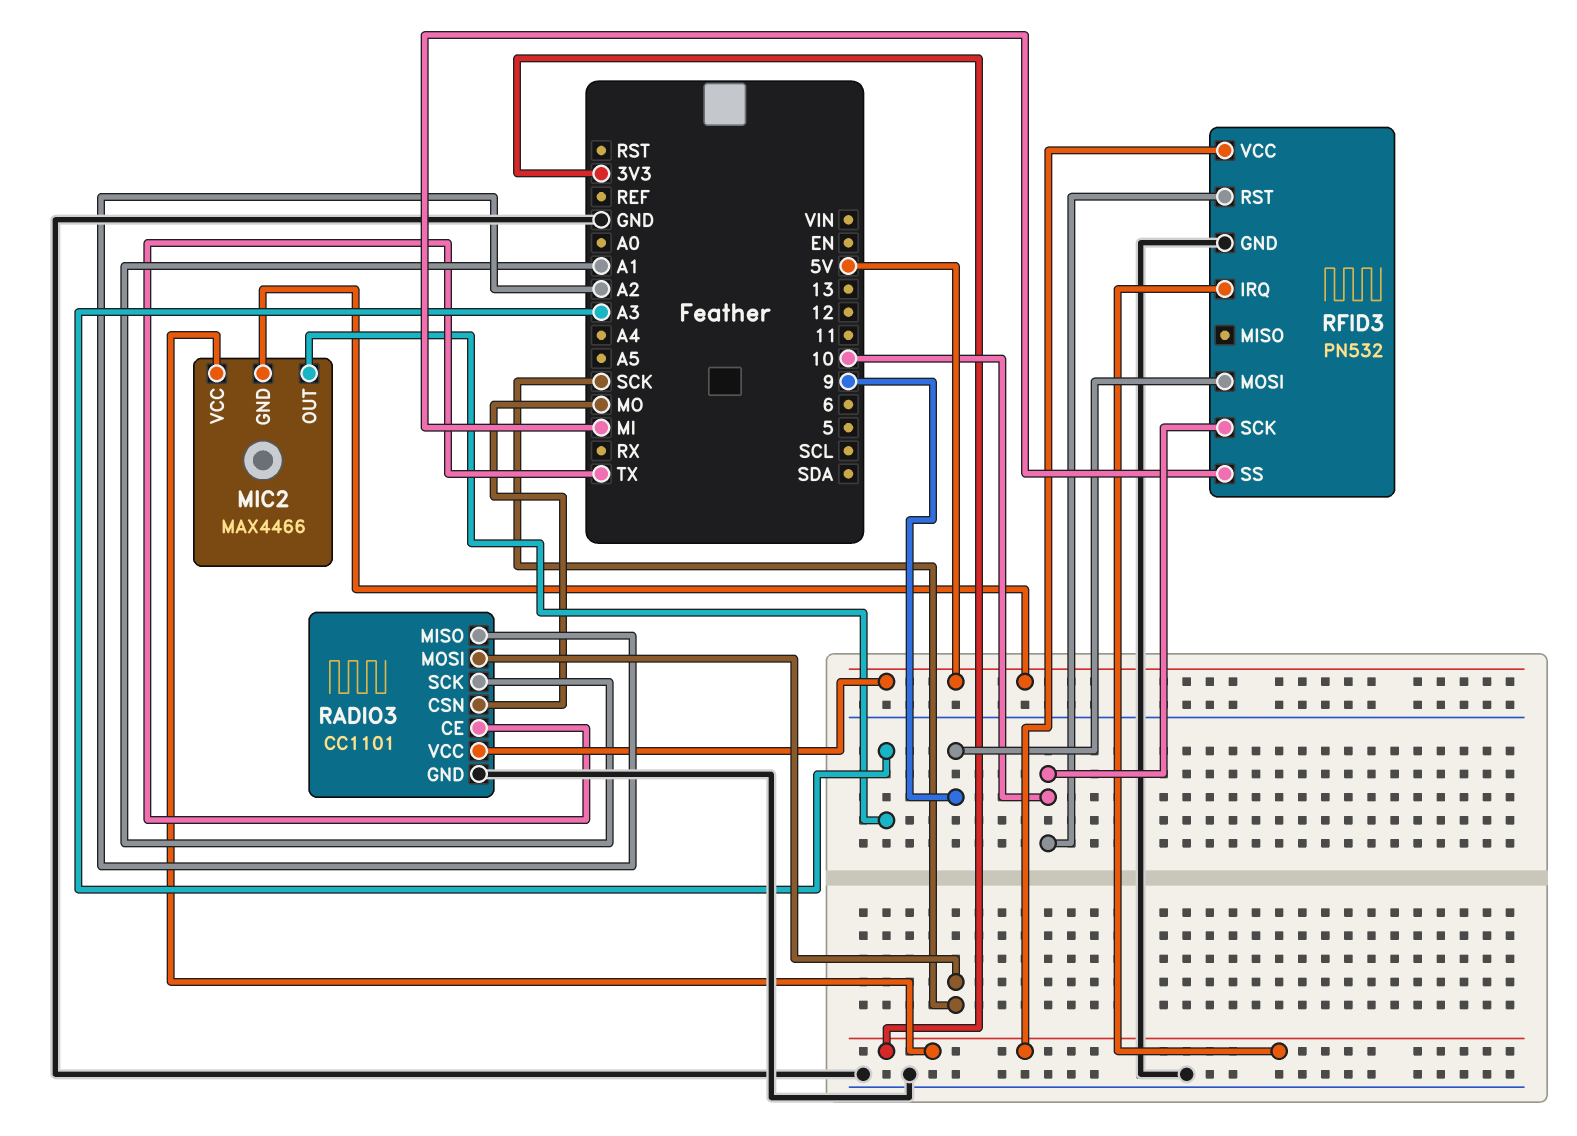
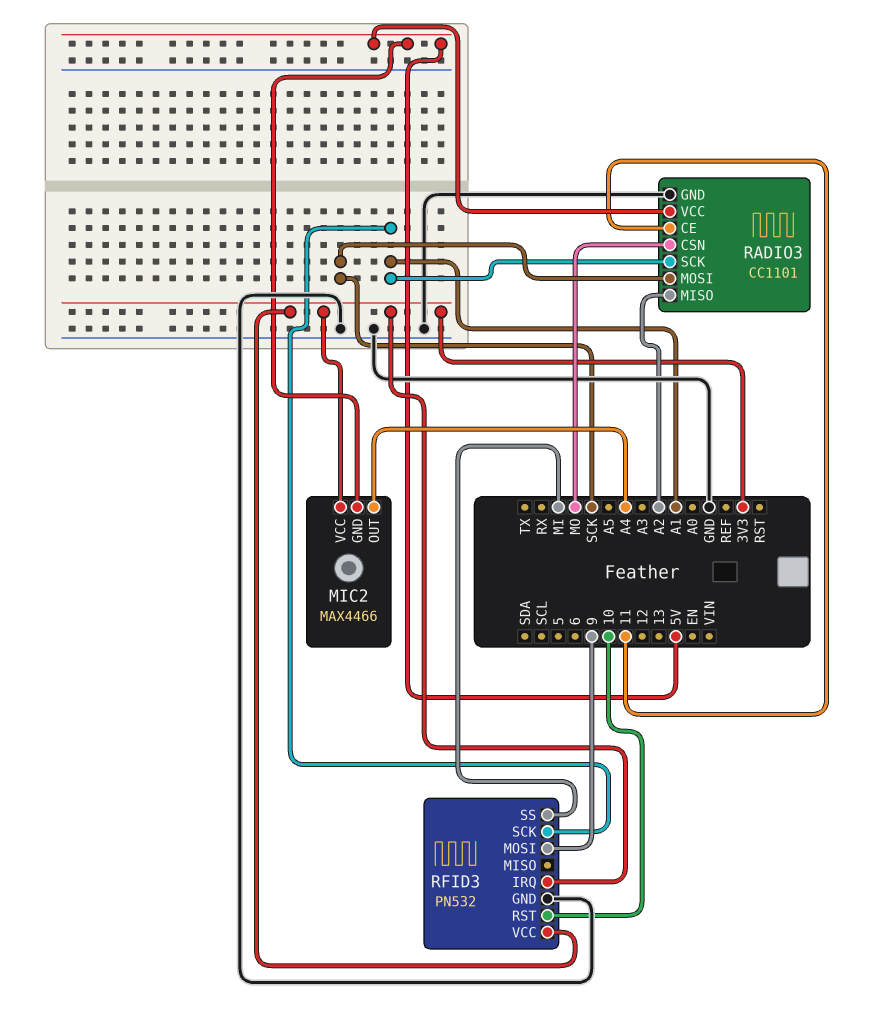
MIC2 pin OUT: A3 -> A4
RADIO3 pin CE: TX -> 11
RFID3 pin SCK: 10 -> A1

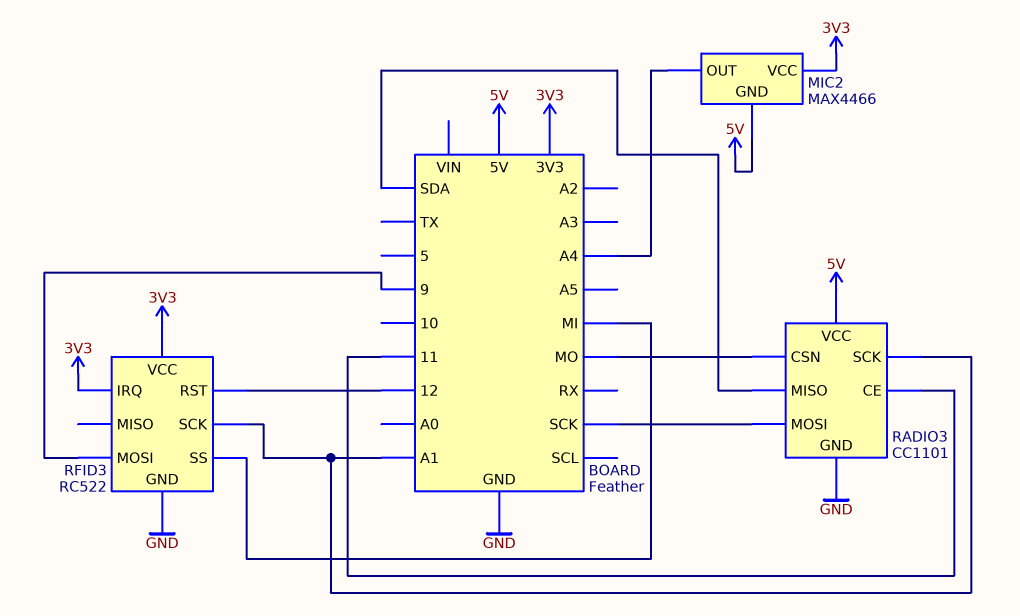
RADIO3 pin MISO: A2 -> SDA
RFID3: PN532 -> RC522
RFID3 pin RST: 10 -> 12

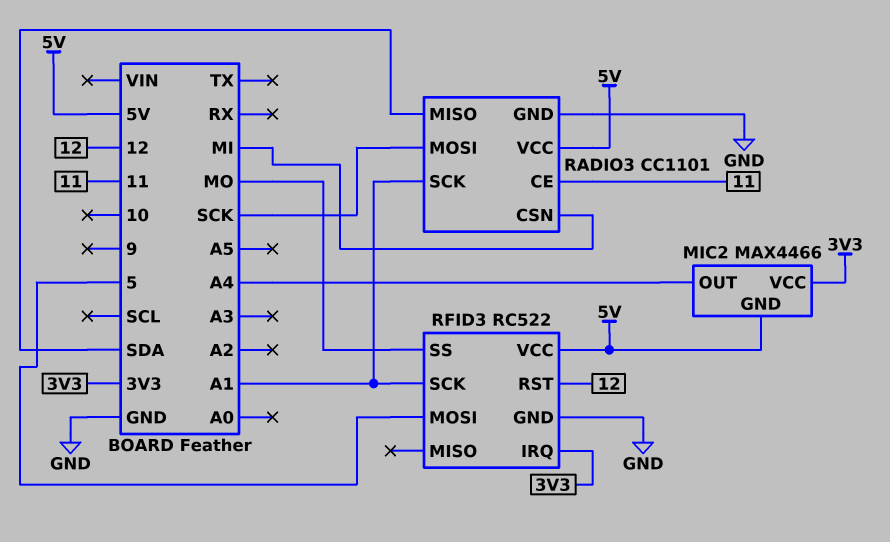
RADIO3 pin CSN: MO -> MI
RFID3 pin MOSI: 9 -> 5
RFID3 pin SS: MI -> MO
RFID3 pin VCC: 3V3 -> 5V

